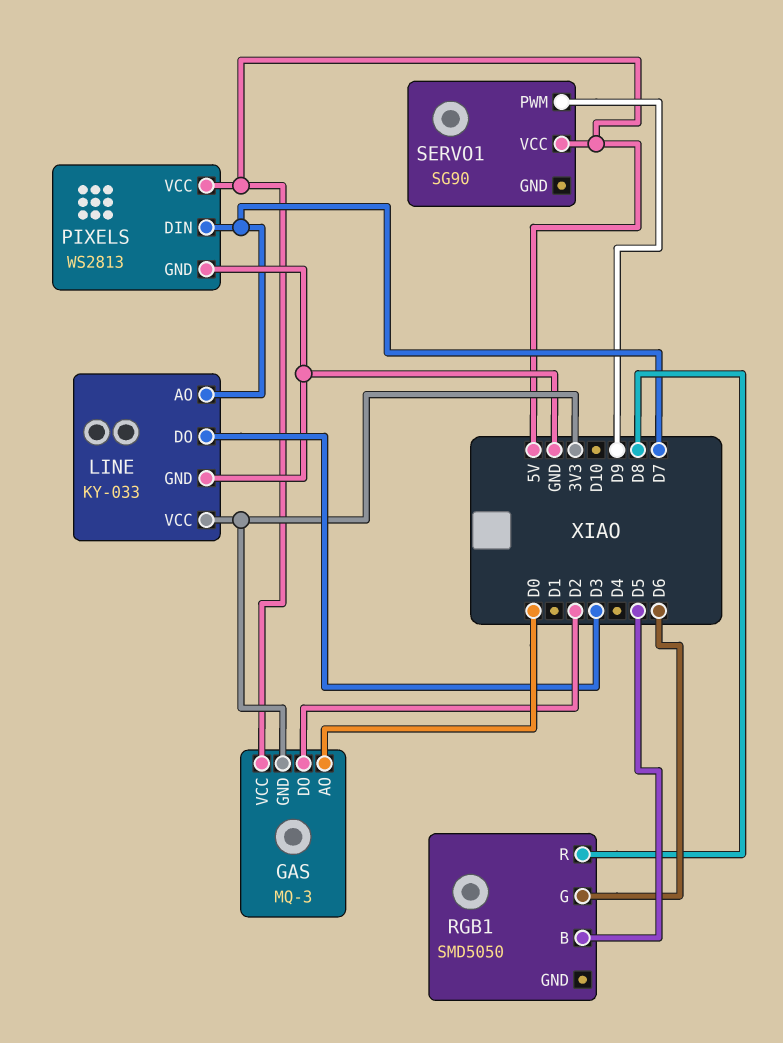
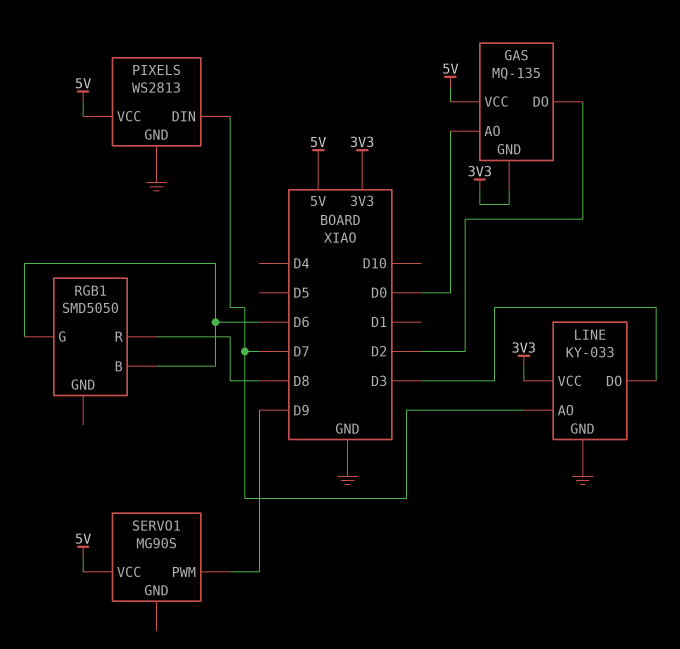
GAS: MQ-3 -> MQ-135
RGB1 pin B: D5 -> D6
SERVO1: SG90 -> MG90S

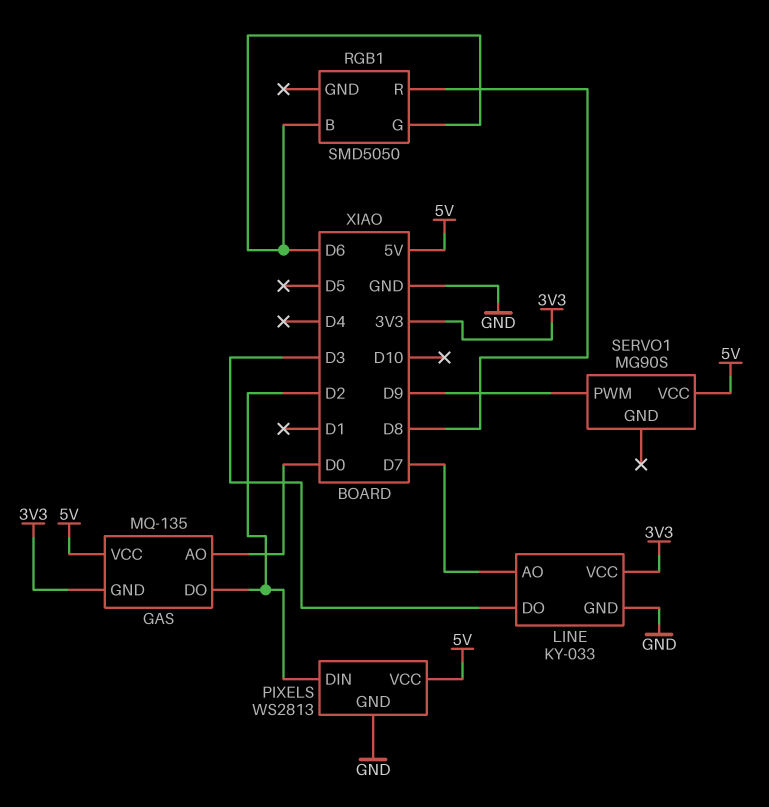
PIXELS pin DIN: D7 -> D2

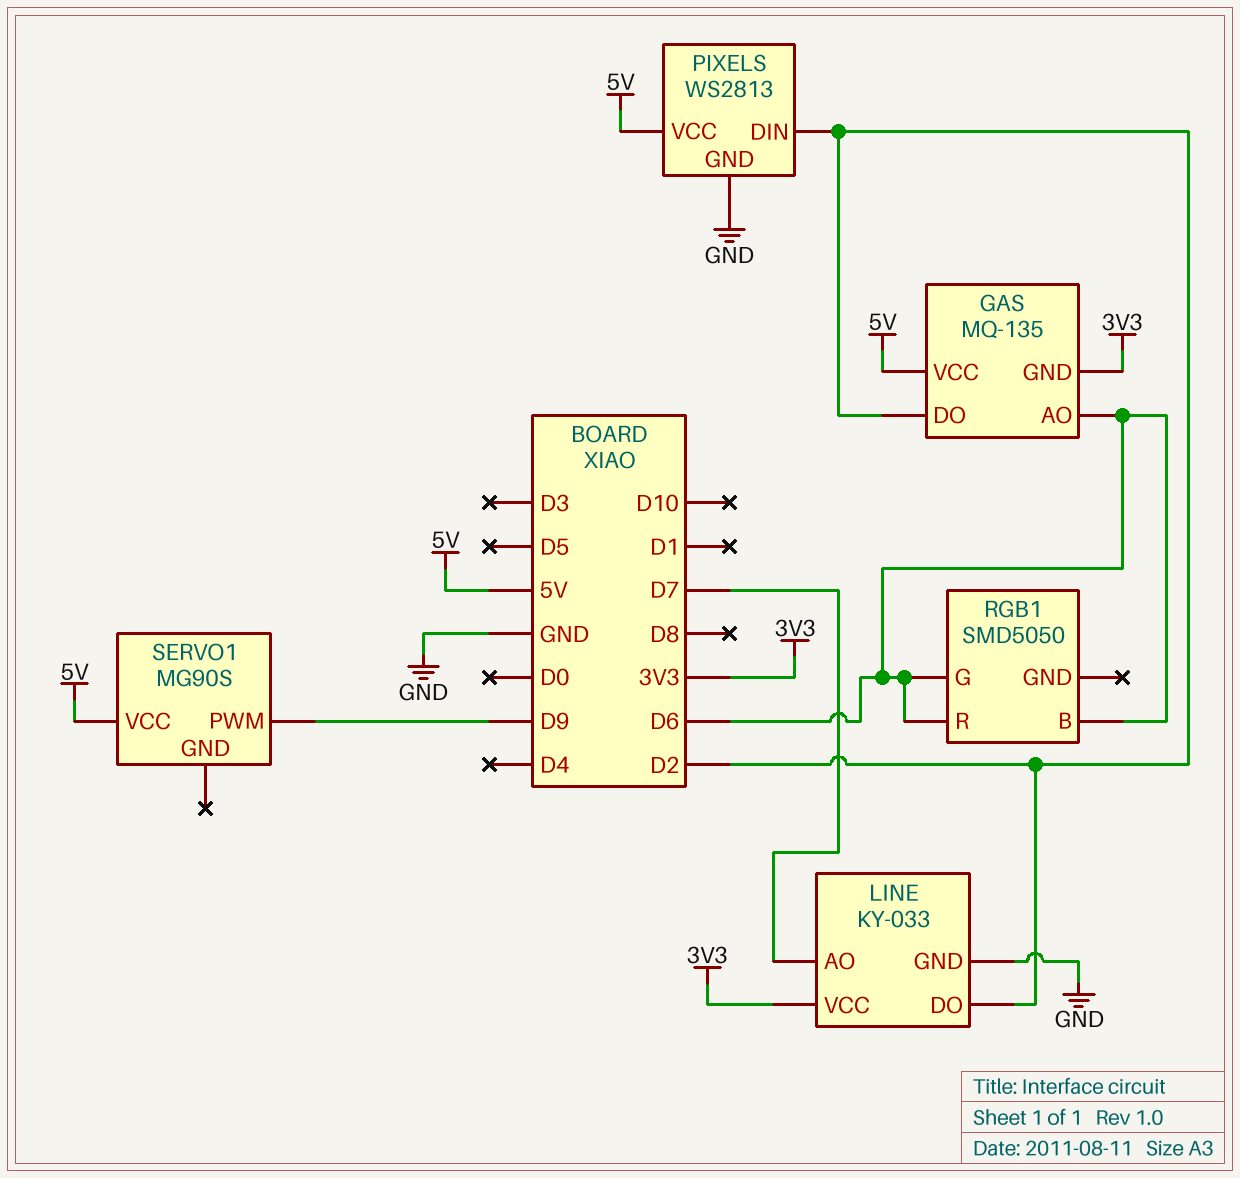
GAS pin AO: D0 -> D6
LINE pin DO: D3 -> D2
RGB1 pin R: D8 -> D6

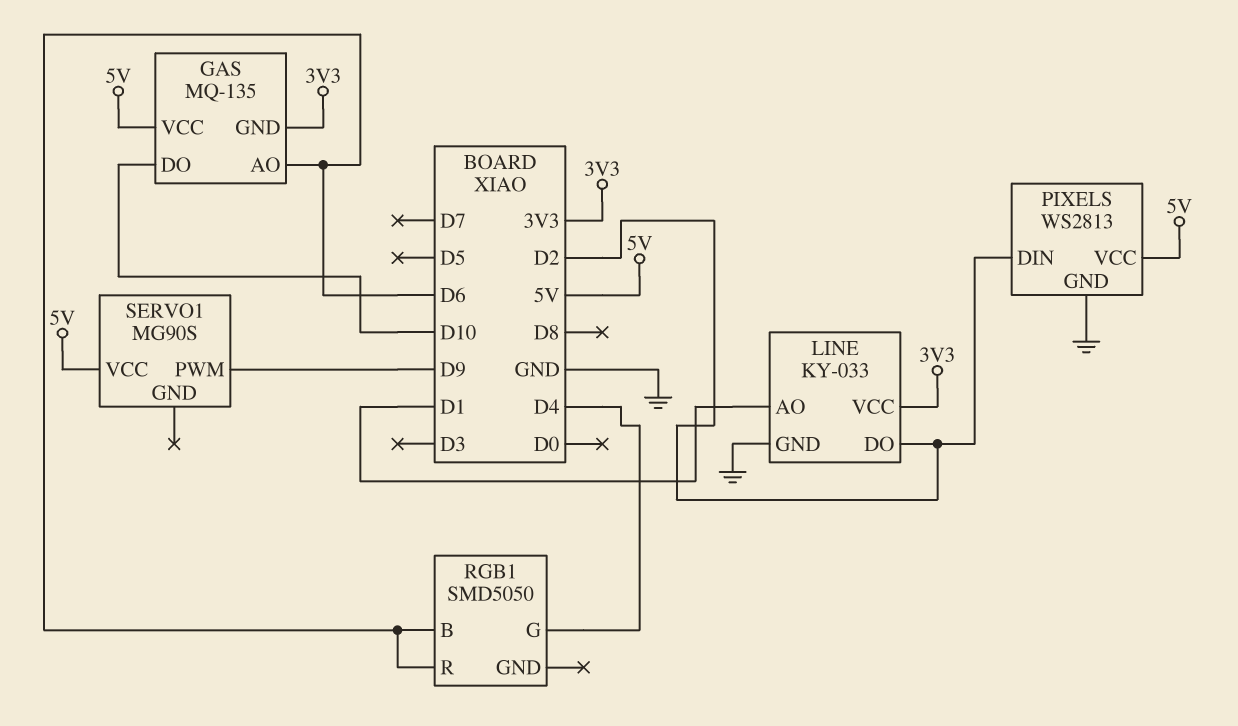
GAS pin DO: D2 -> D10
LINE pin AO: D7 -> D1
RGB1 pin G: D6 -> D4

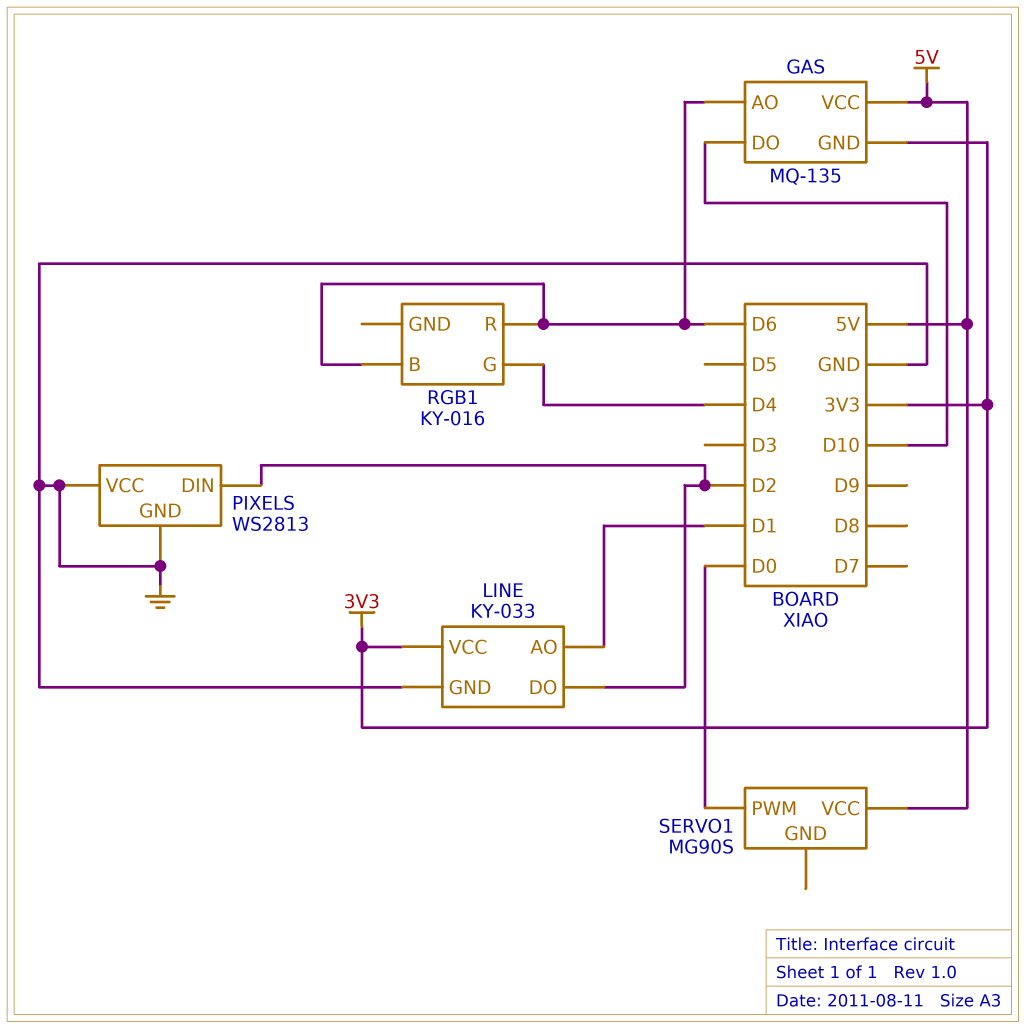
PIXELS pin VCC: 5V -> GND
RGB1: SMD5050 -> KY-016
SERVO1 pin PWM: D9 -> D0

